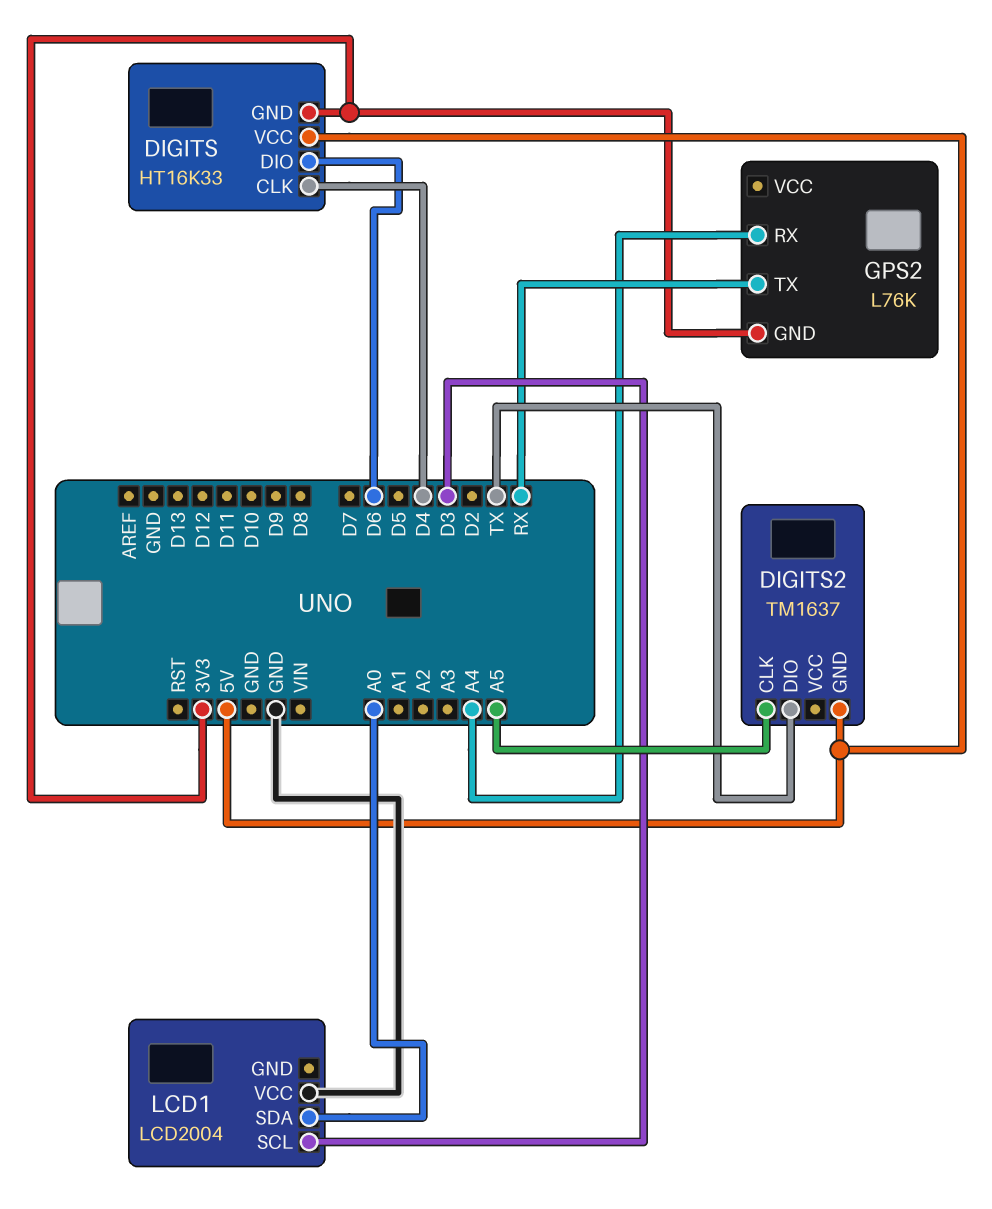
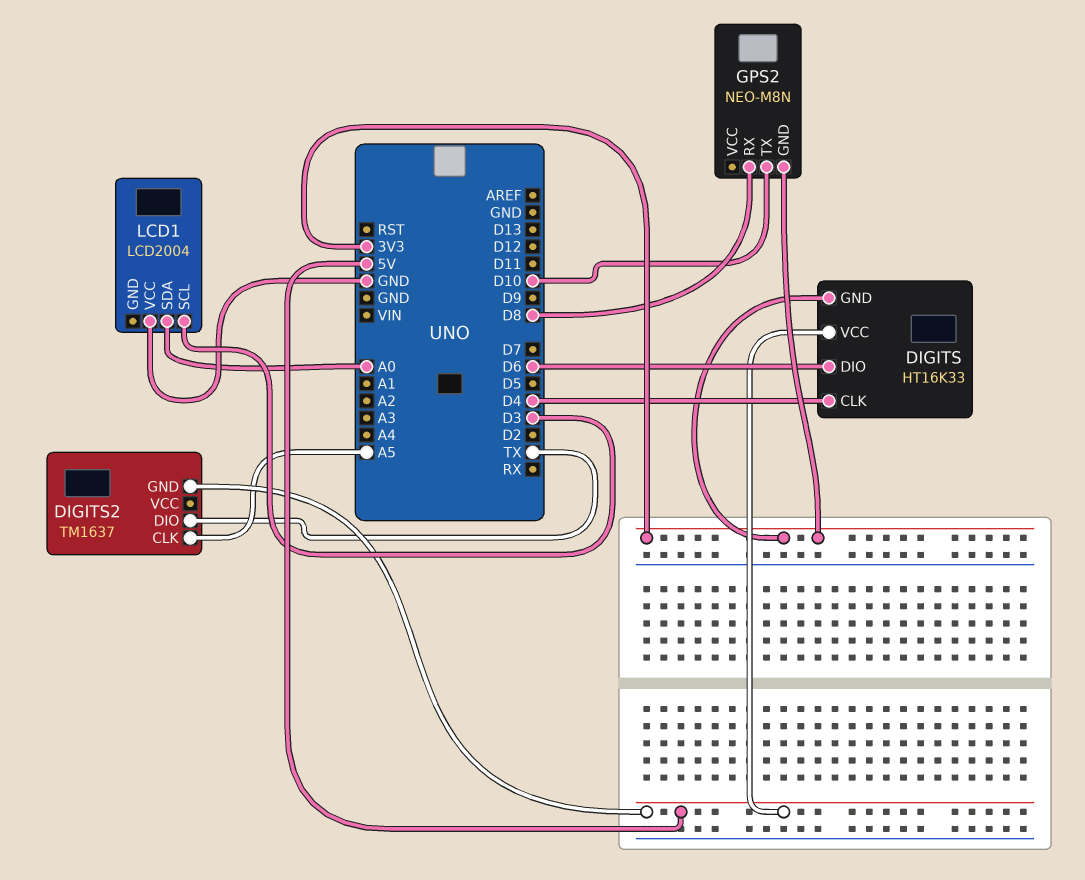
GPS2: L76K -> NEO-M8N
GPS2 pin RX: A4 -> D8
GPS2 pin TX: RX -> D10

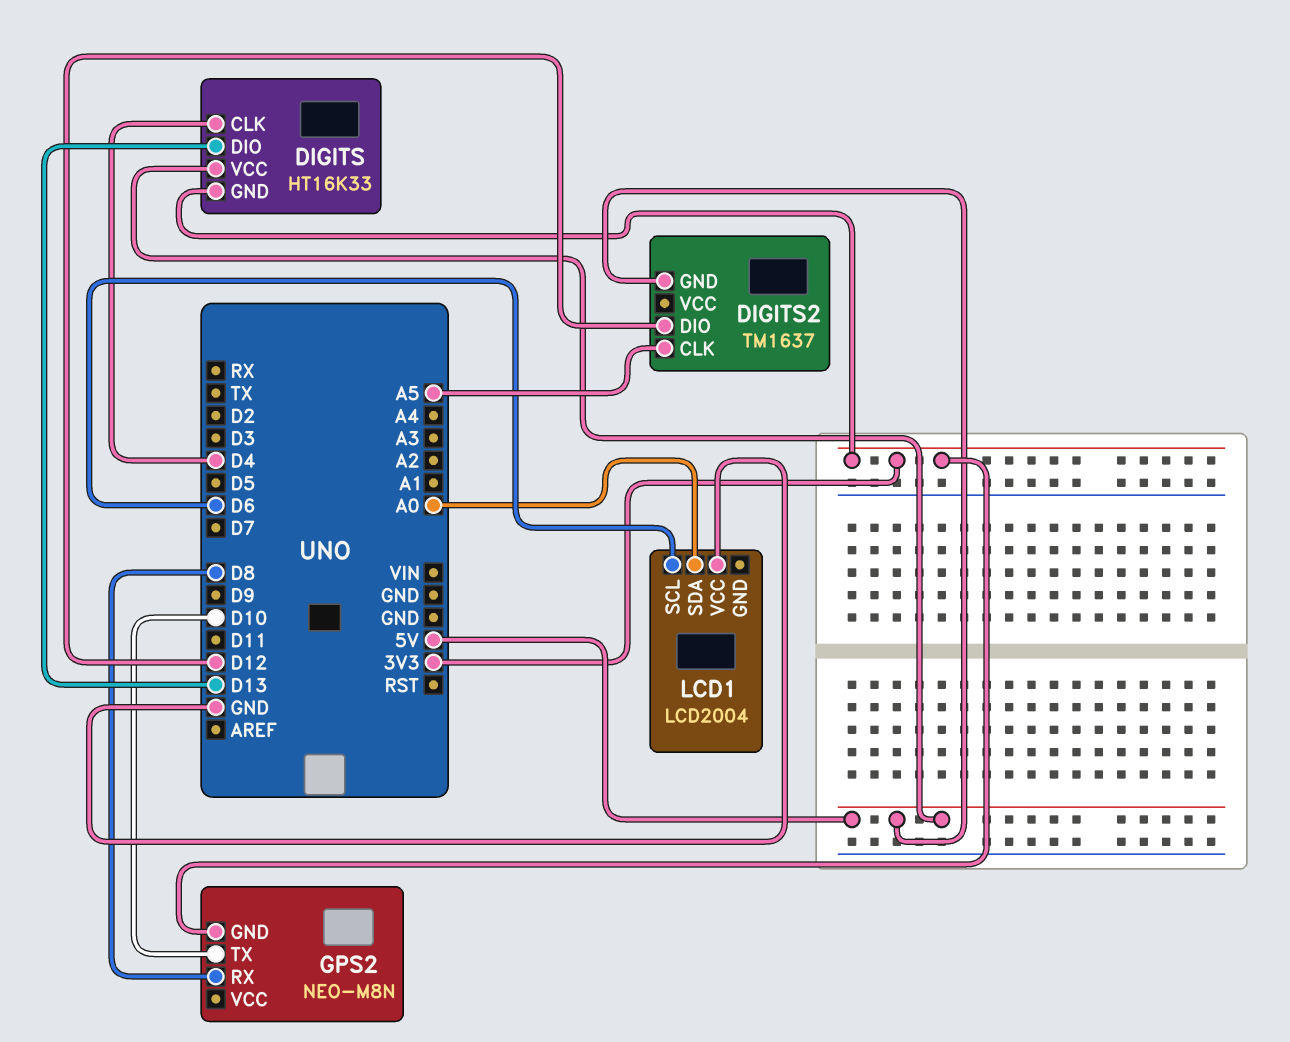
DIGITS pin DIO: D6 -> D13
DIGITS2 pin DIO: TX -> D12
LCD1 pin SCL: D3 -> D6

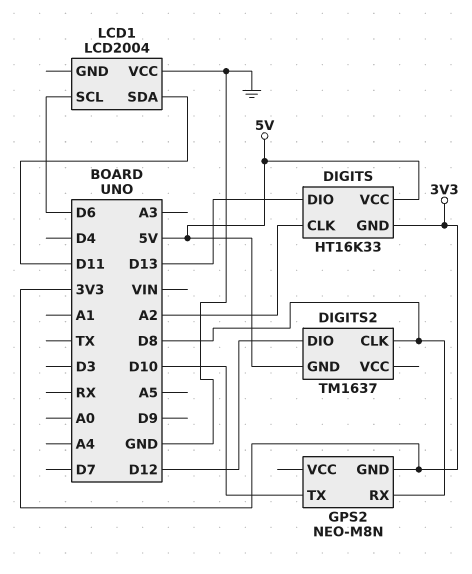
DIGITS pin CLK: D4 -> A2
DIGITS2 pin CLK: A5 -> D8
LCD1 pin SDA: A0 -> D11

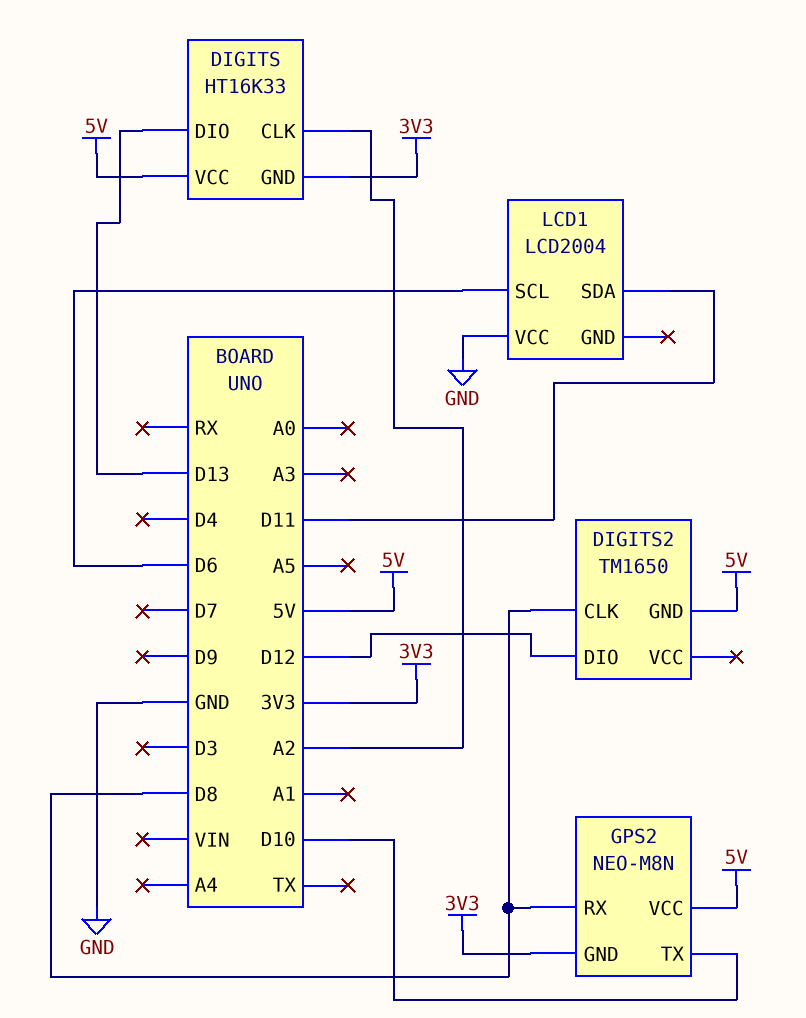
DIGITS2: TM1637 -> TM1650
GPS2 pin VCC: none -> 5V

